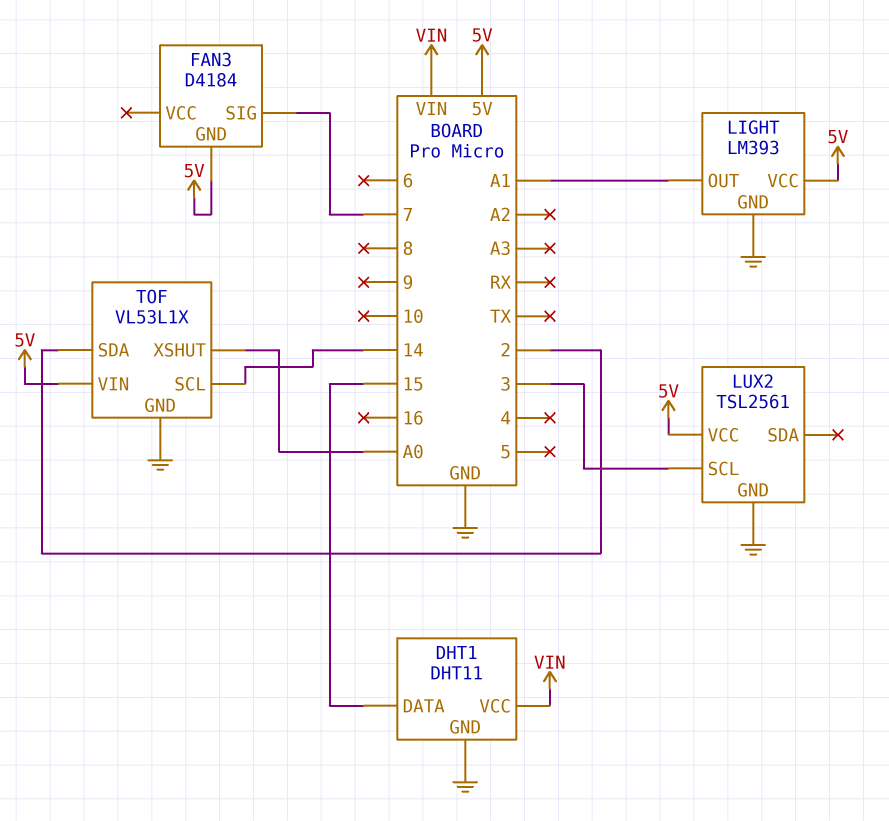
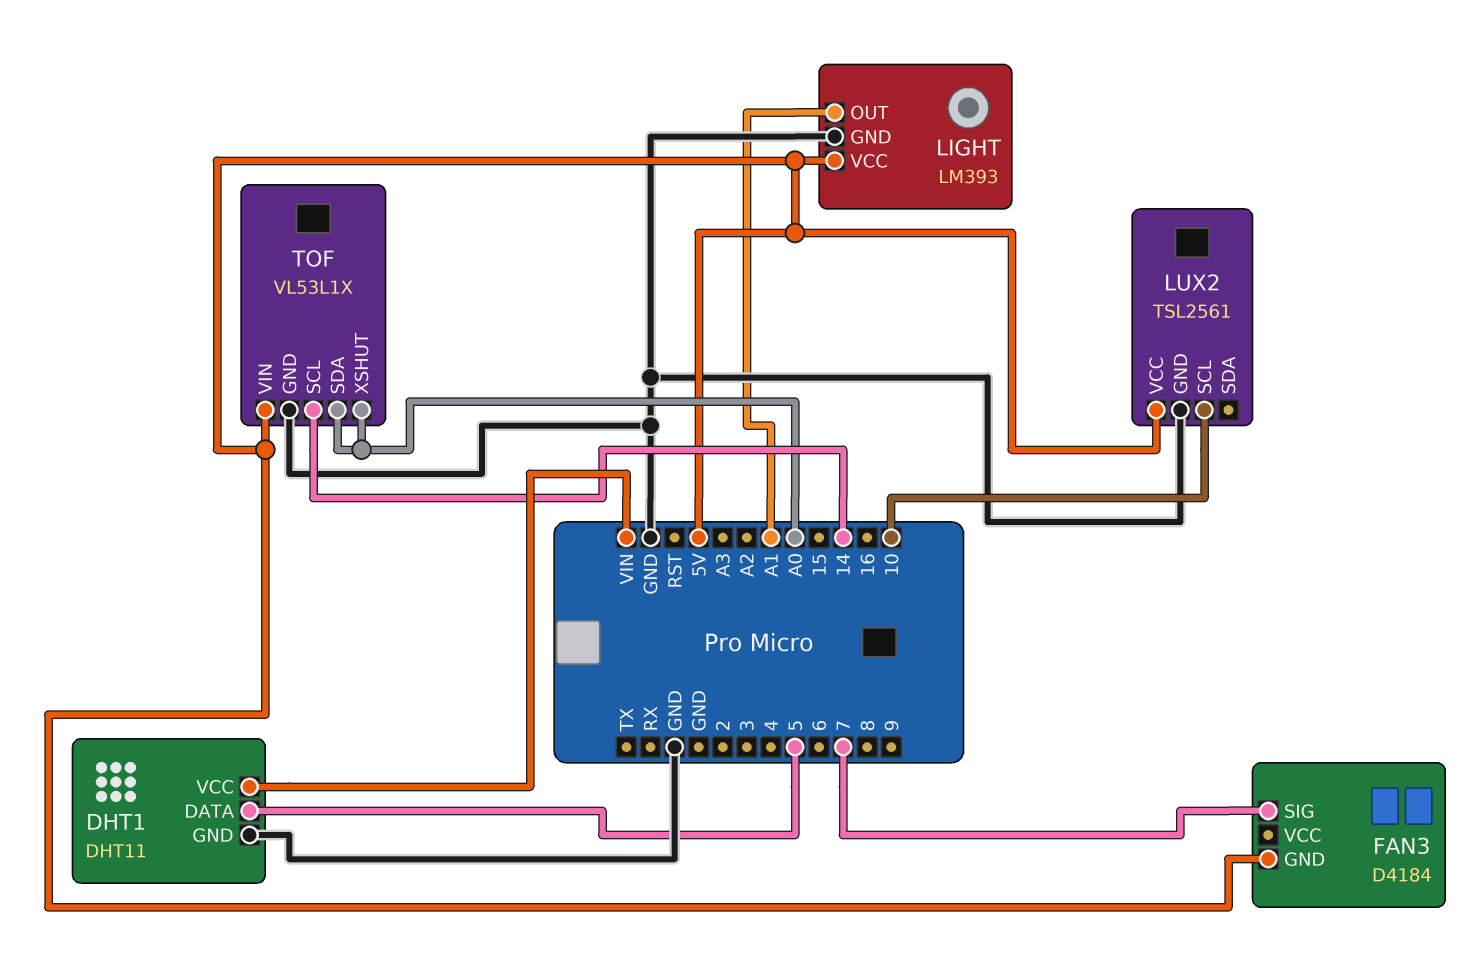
DHT1 pin DATA: 15 -> 5
LUX2 pin SCL: 3 -> 10
TOF pin SDA: 2 -> A0

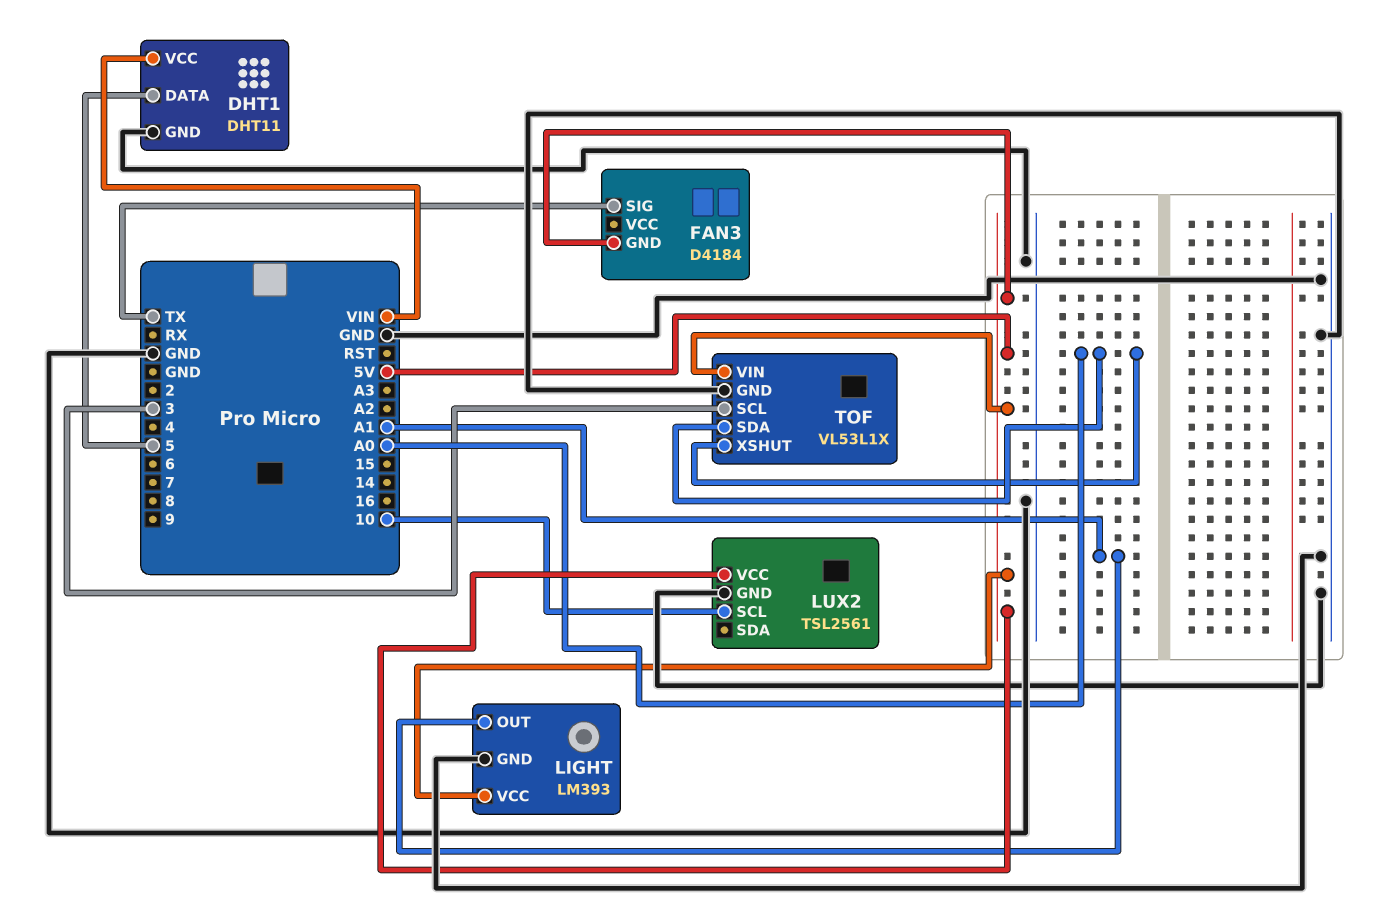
FAN3 pin SIG: 7 -> TX
TOF pin SCL: 14 -> 3

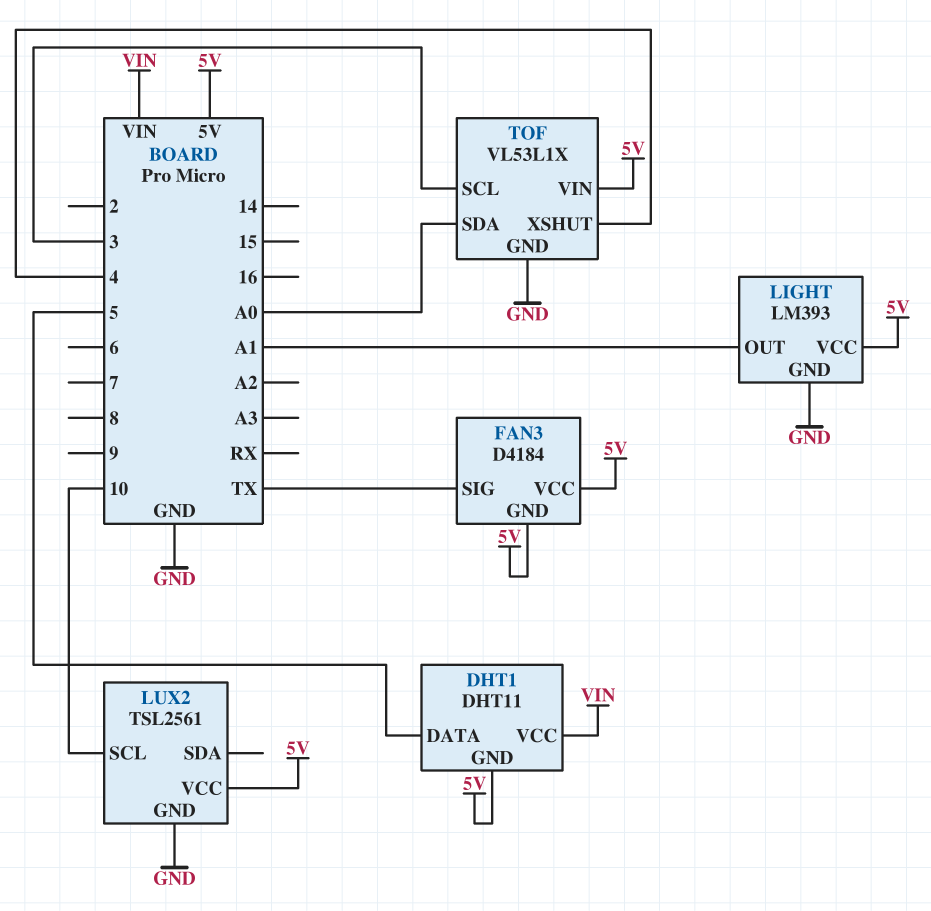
DHT1 pin GND: GND -> 5V
FAN3 pin VCC: none -> 5V
TOF pin XSHUT: A0 -> 4

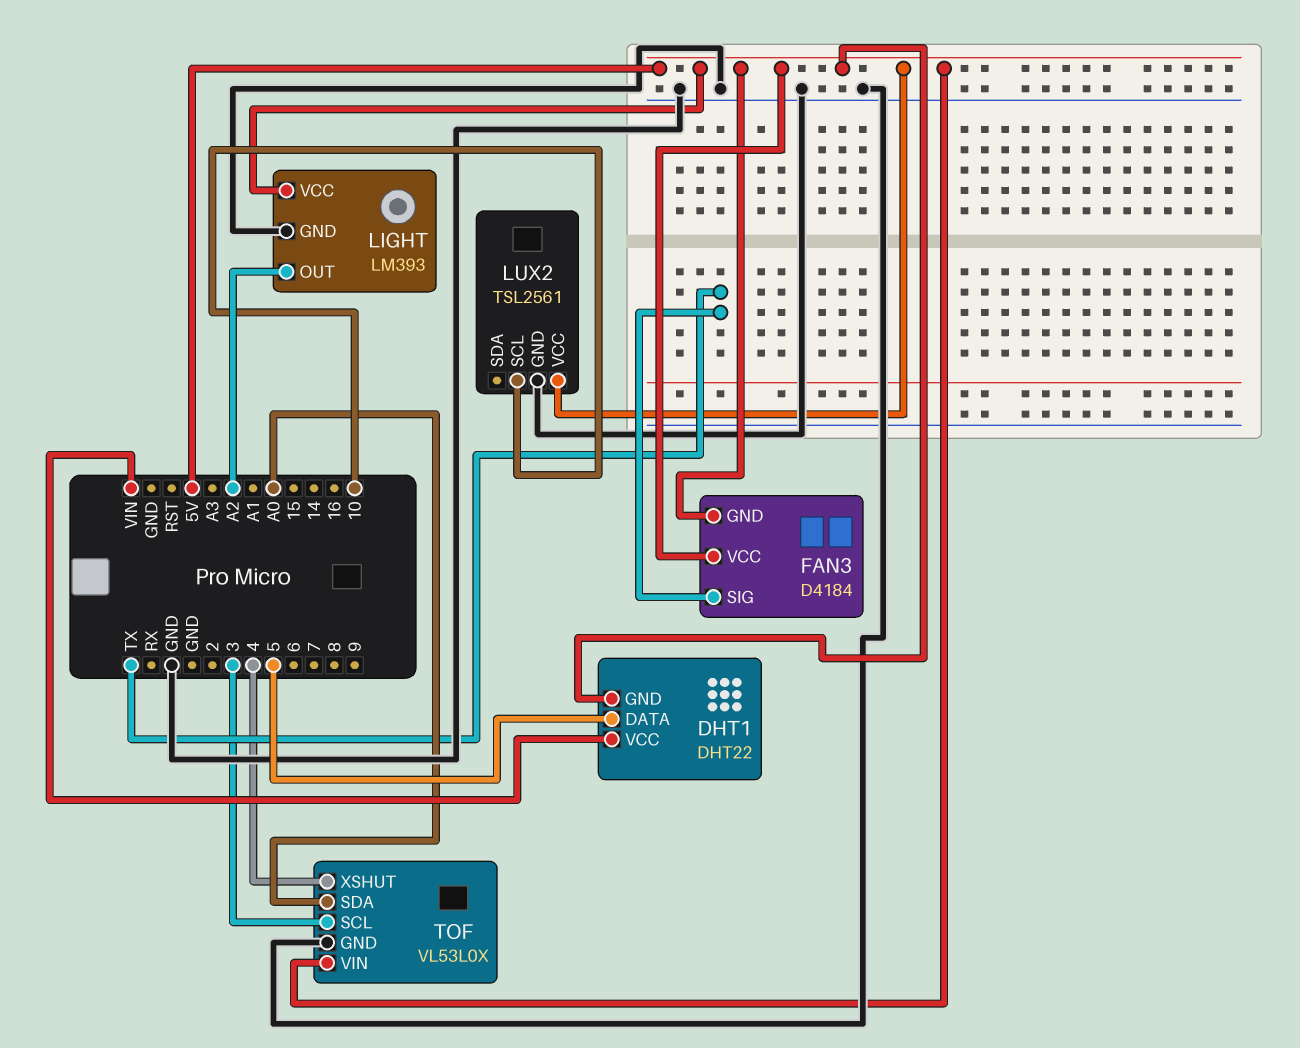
DHT1: DHT11 -> DHT22
LIGHT pin OUT: A1 -> A2
TOF: VL53L1X -> VL53L0X

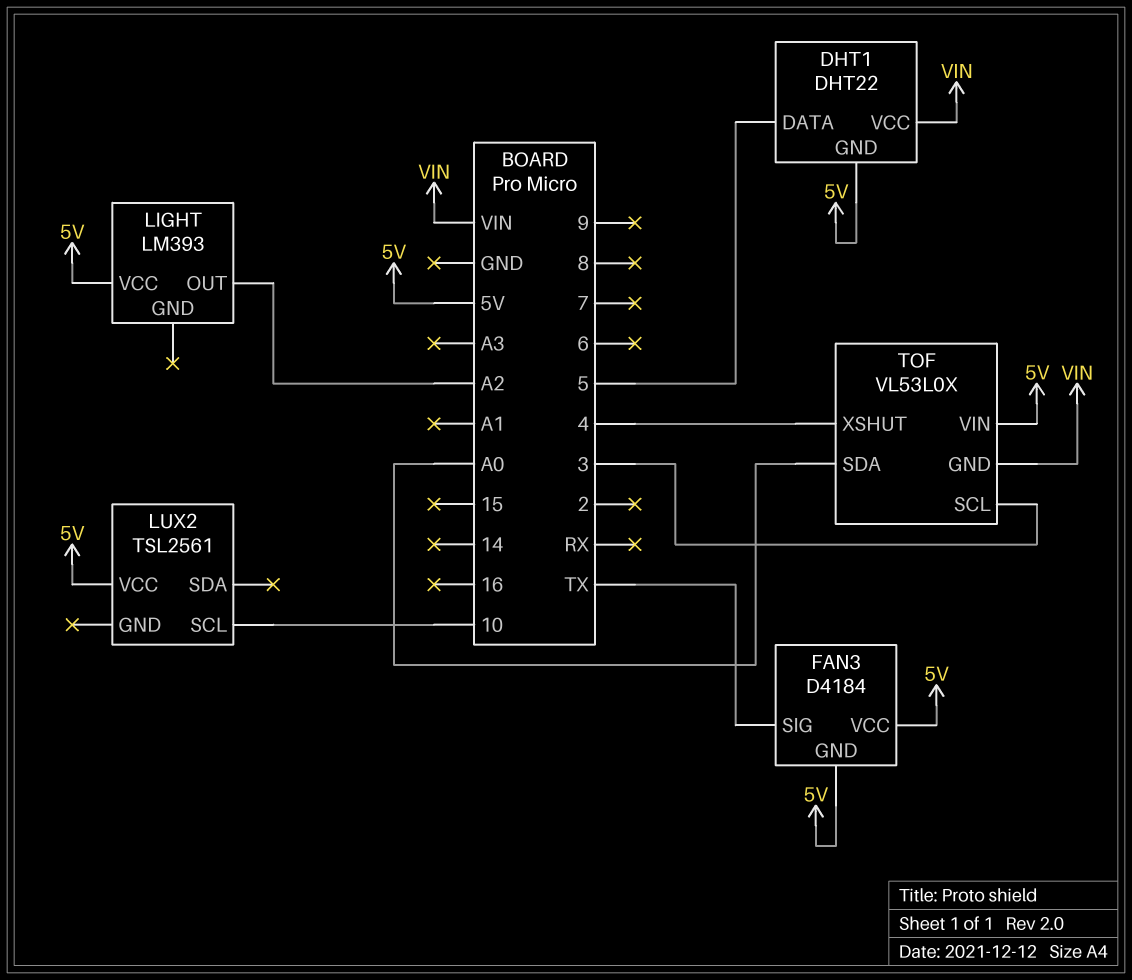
LIGHT pin GND: GND -> none
LUX2 pin GND: GND -> none
TOF pin GND: GND -> VIN

